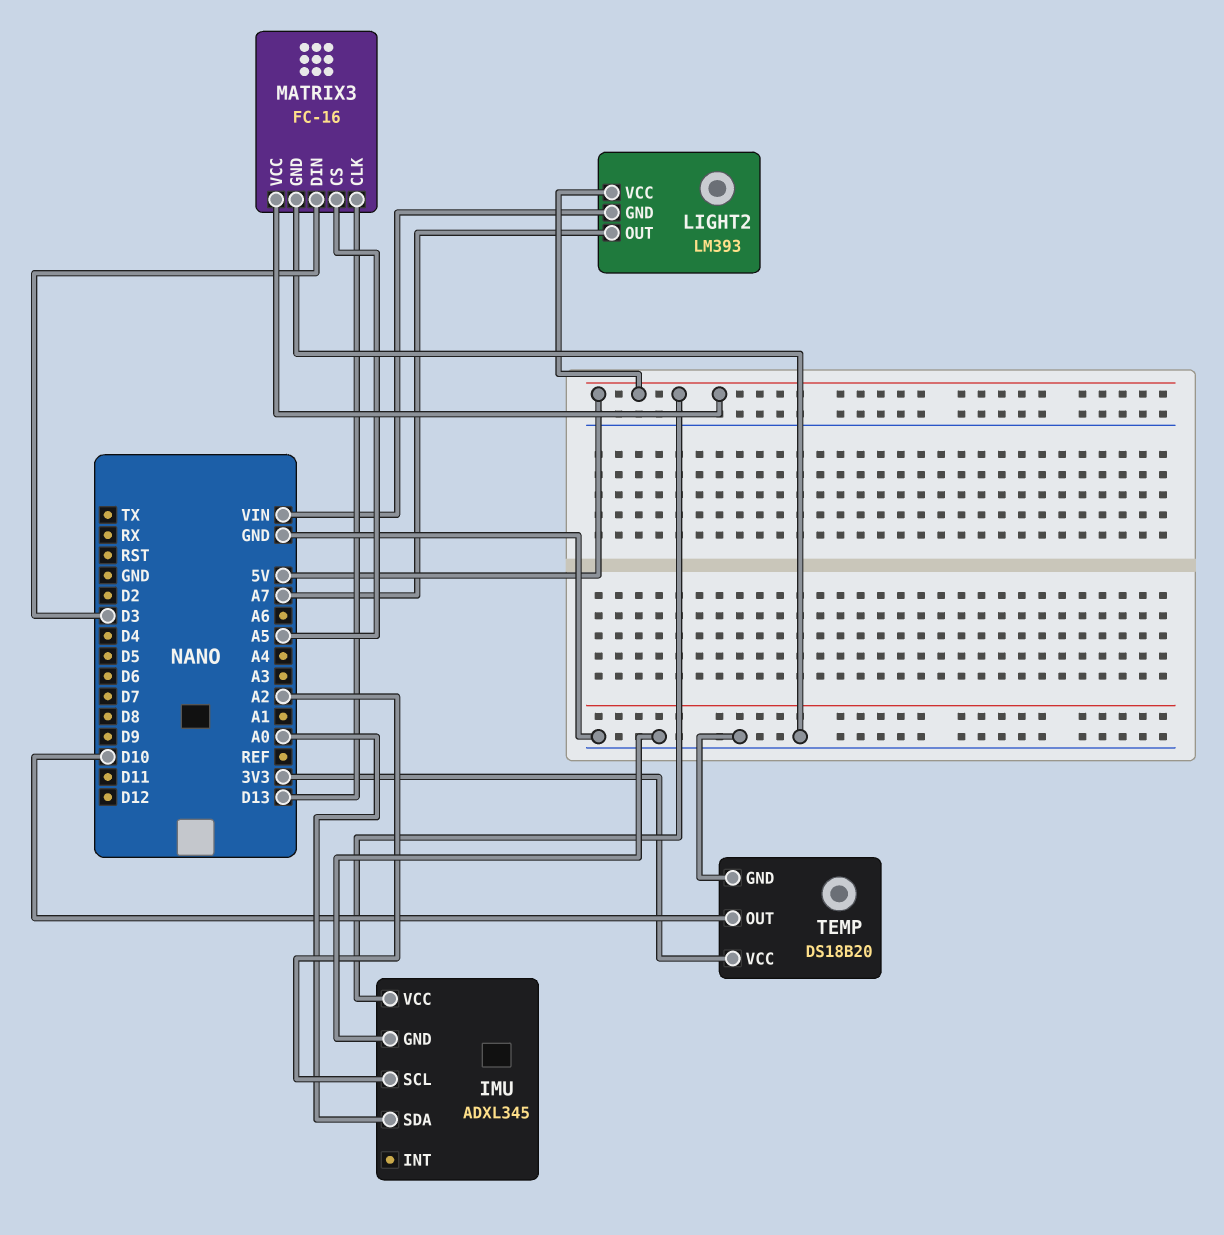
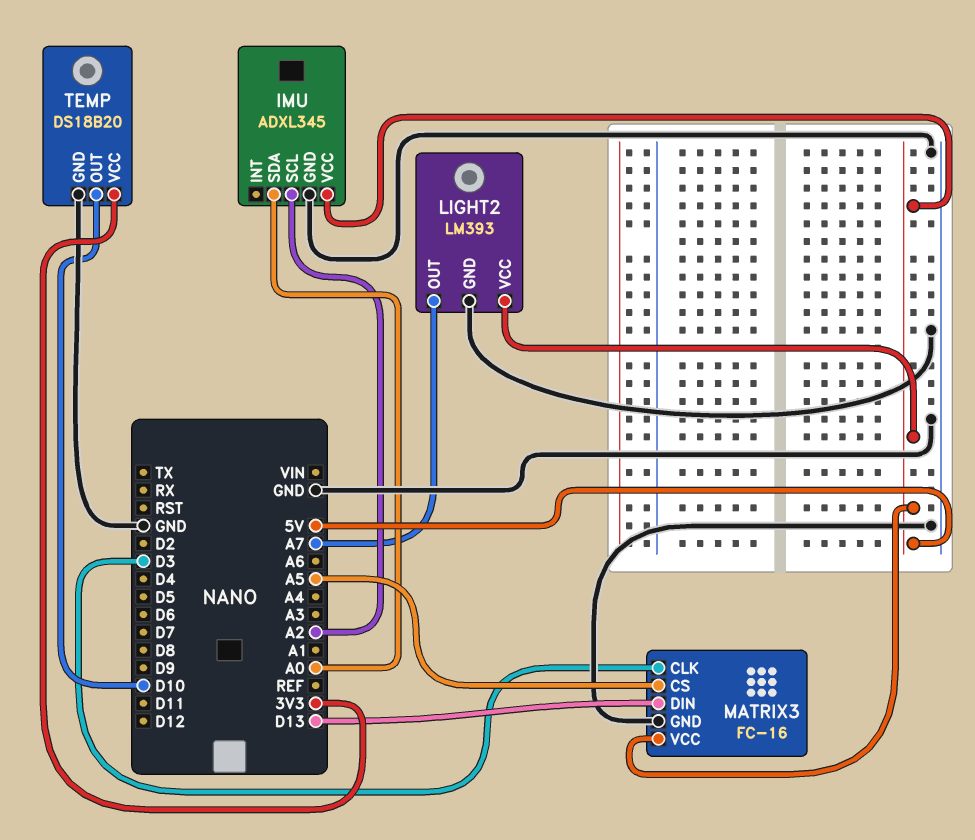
LIGHT2 pin GND: VIN -> GND
MATRIX3 pin CLK: D13 -> D3
MATRIX3 pin DIN: D3 -> D13

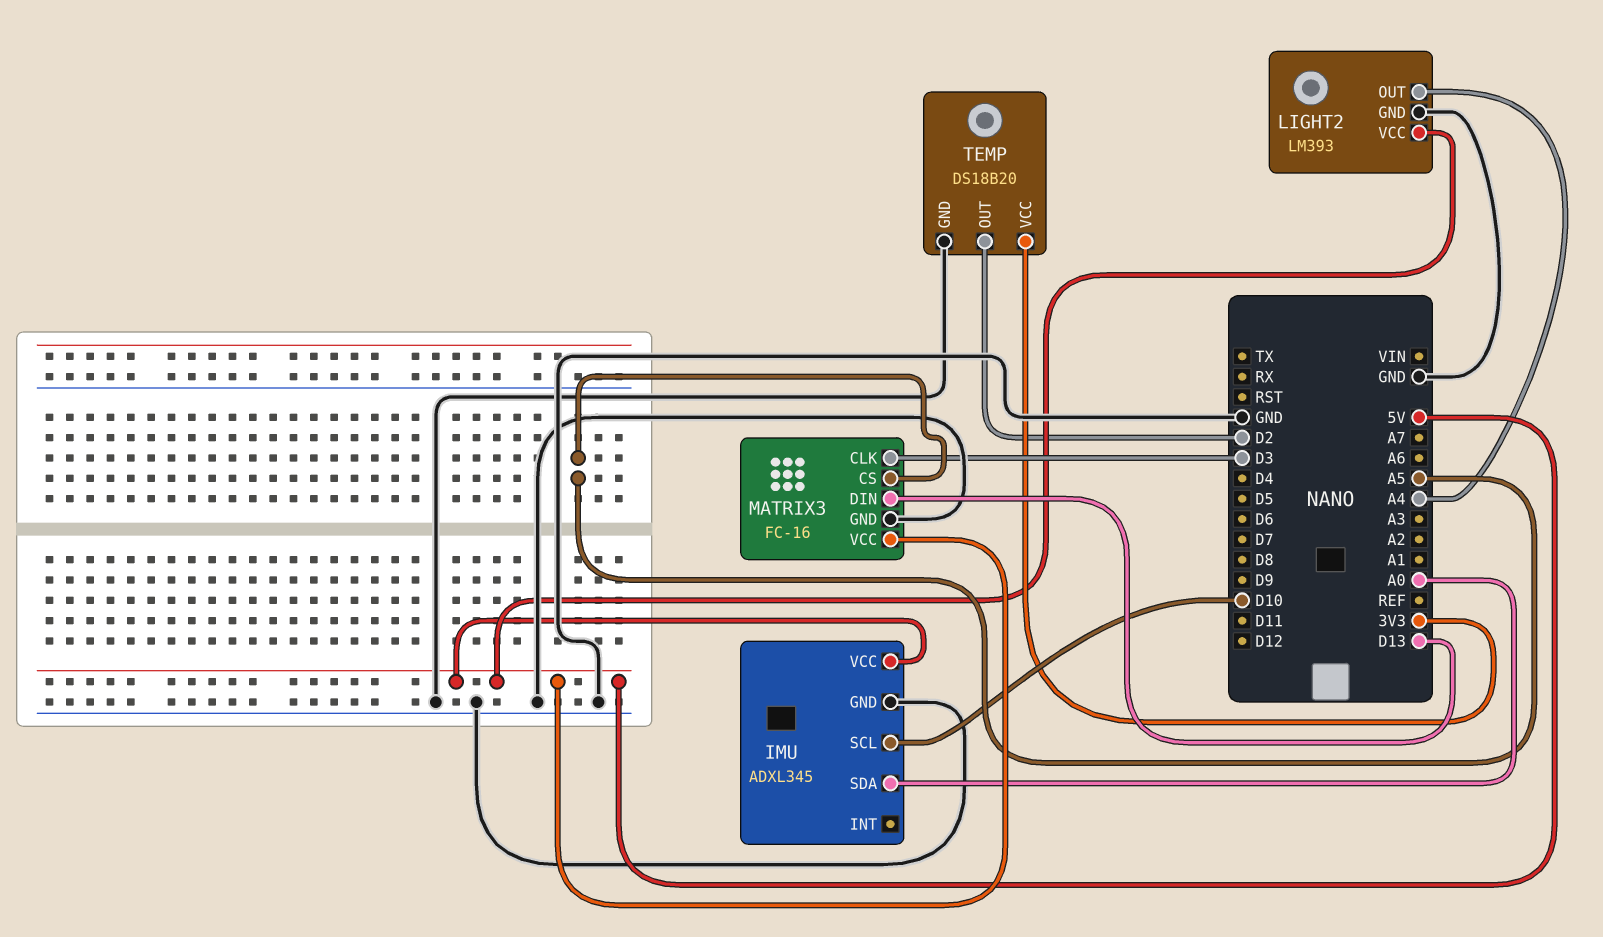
IMU pin SCL: A2 -> D10
LIGHT2 pin OUT: A7 -> A4
TEMP pin OUT: D10 -> D2

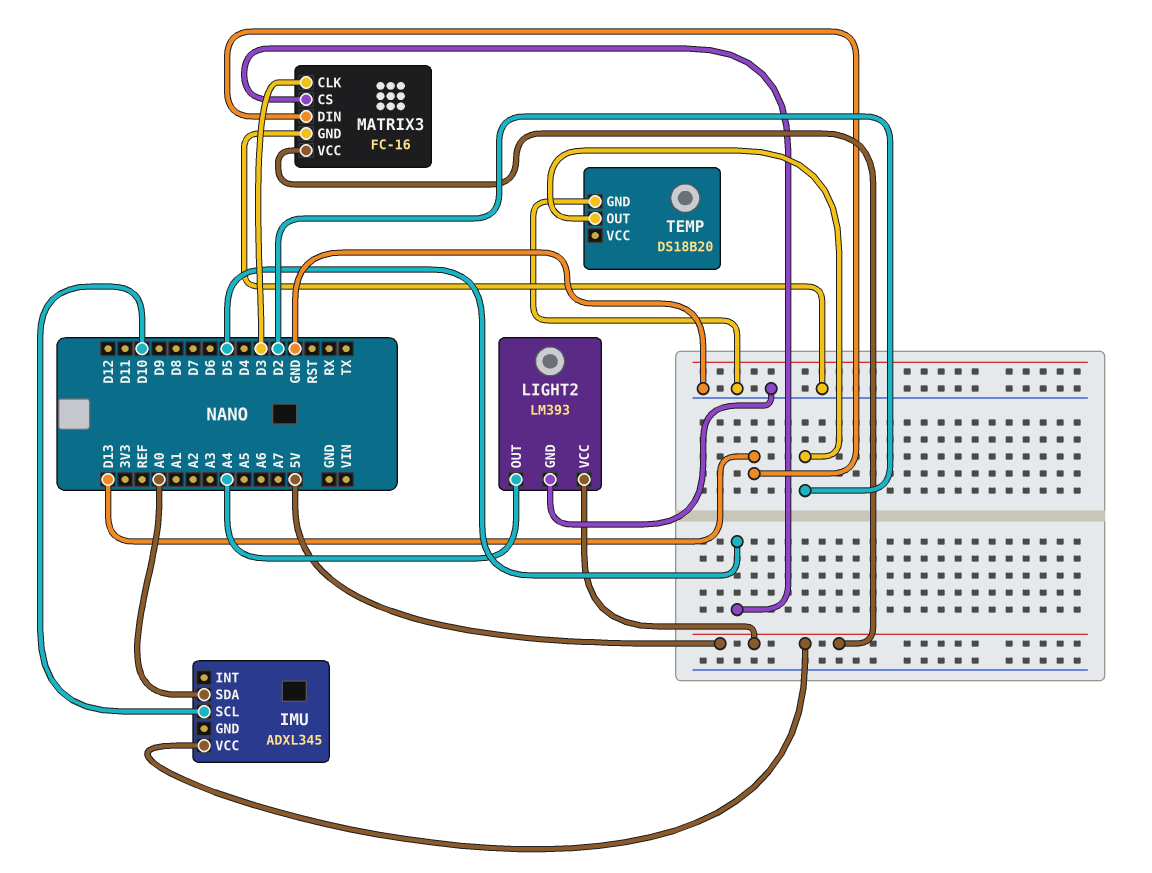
IMU pin GND: GND -> none
MATRIX3 pin CS: A5 -> D5
TEMP pin VCC: 3V3 -> none

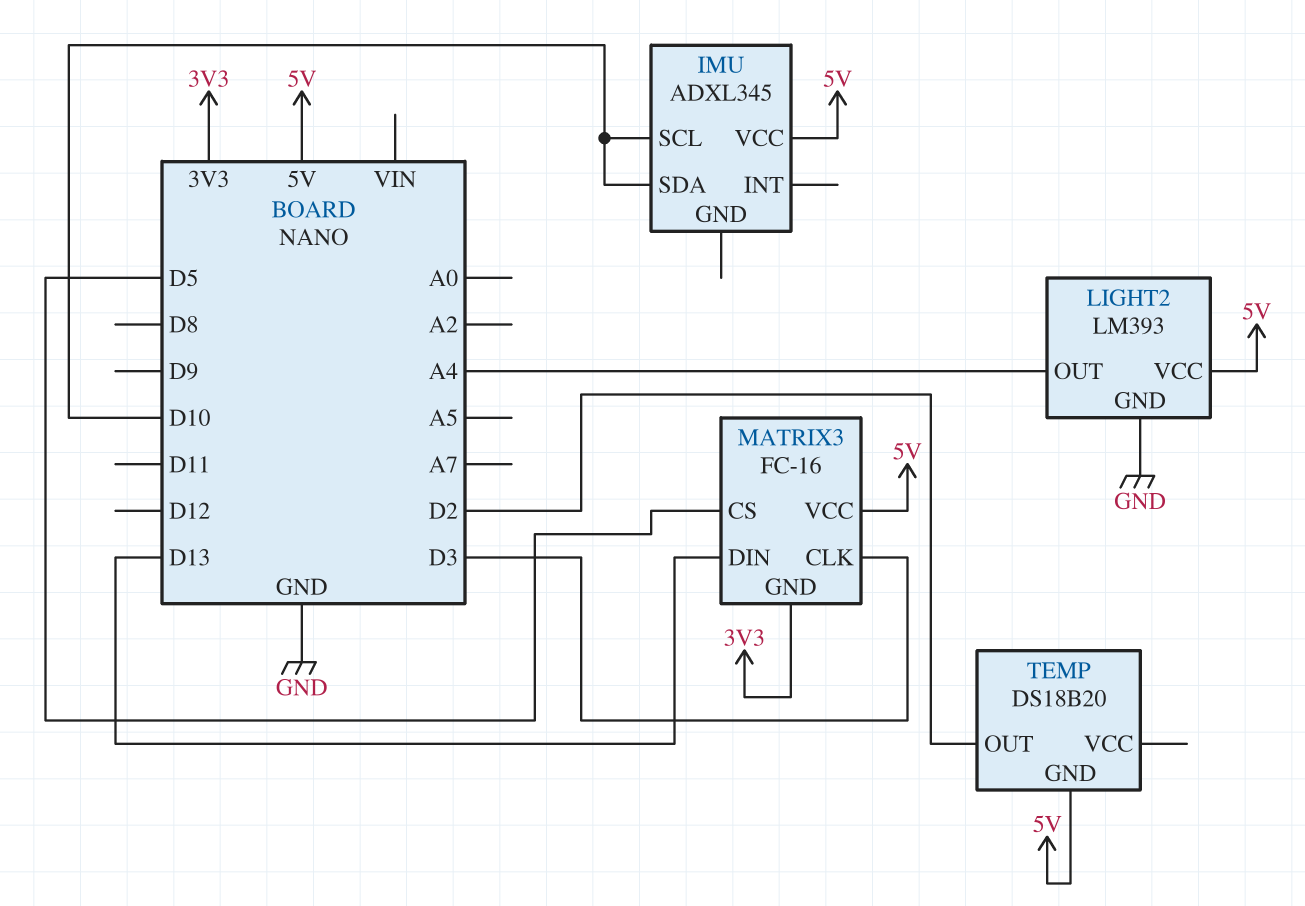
IMU pin SDA: A0 -> D10
MATRIX3 pin GND: GND -> 3V3
TEMP pin GND: GND -> 5V

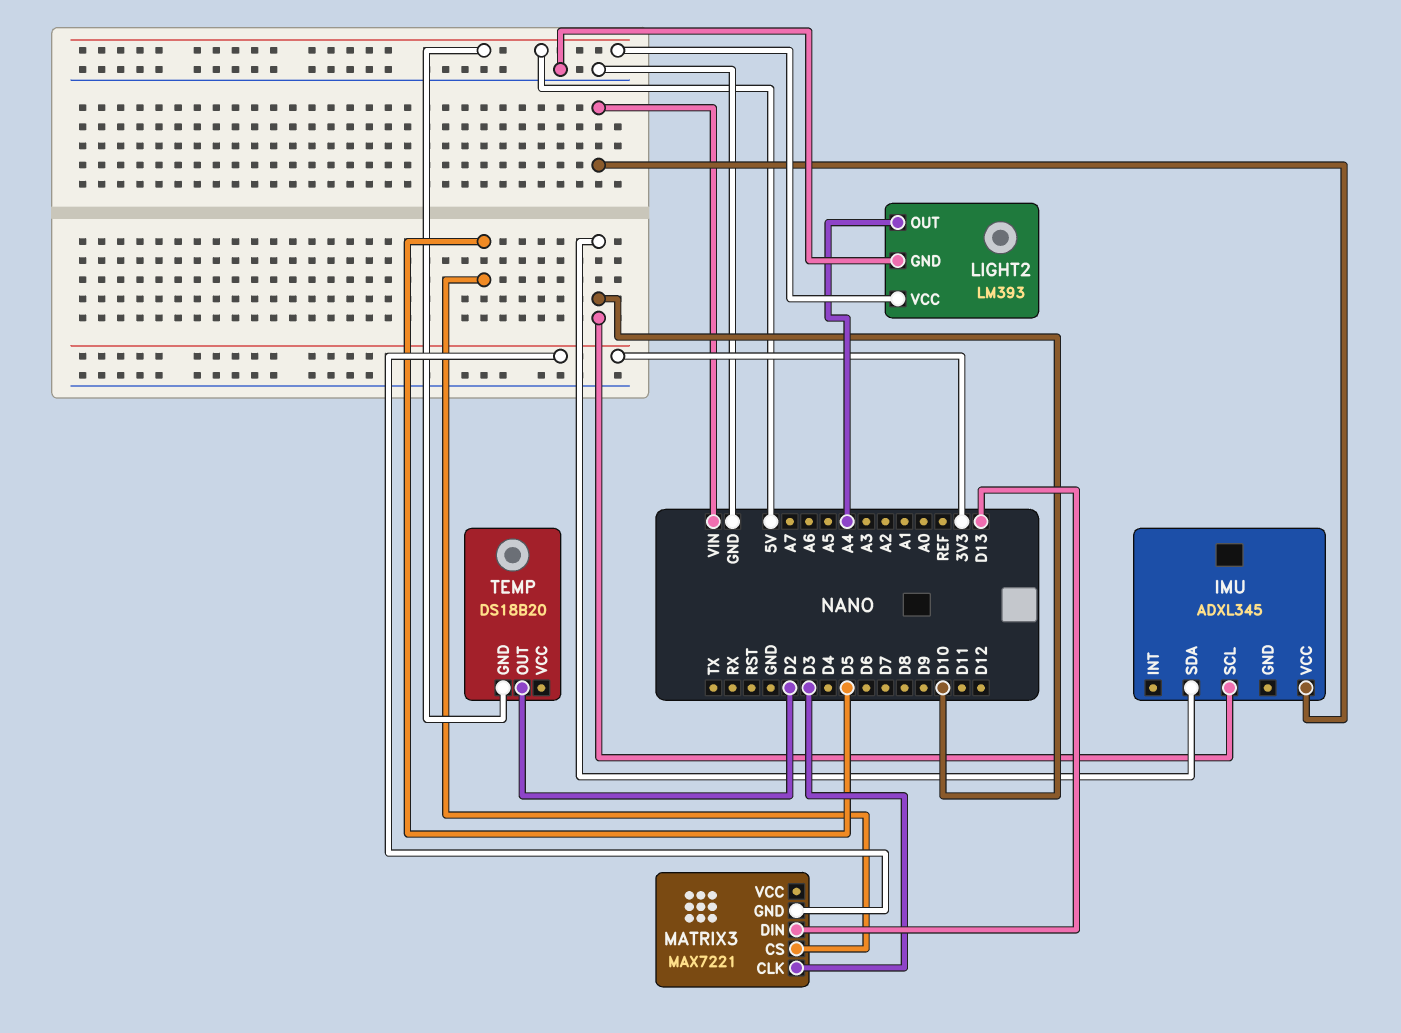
IMU pin VCC: 5V -> VIN
MATRIX3: FC-16 -> MAX7221
MATRIX3 pin VCC: 5V -> none

